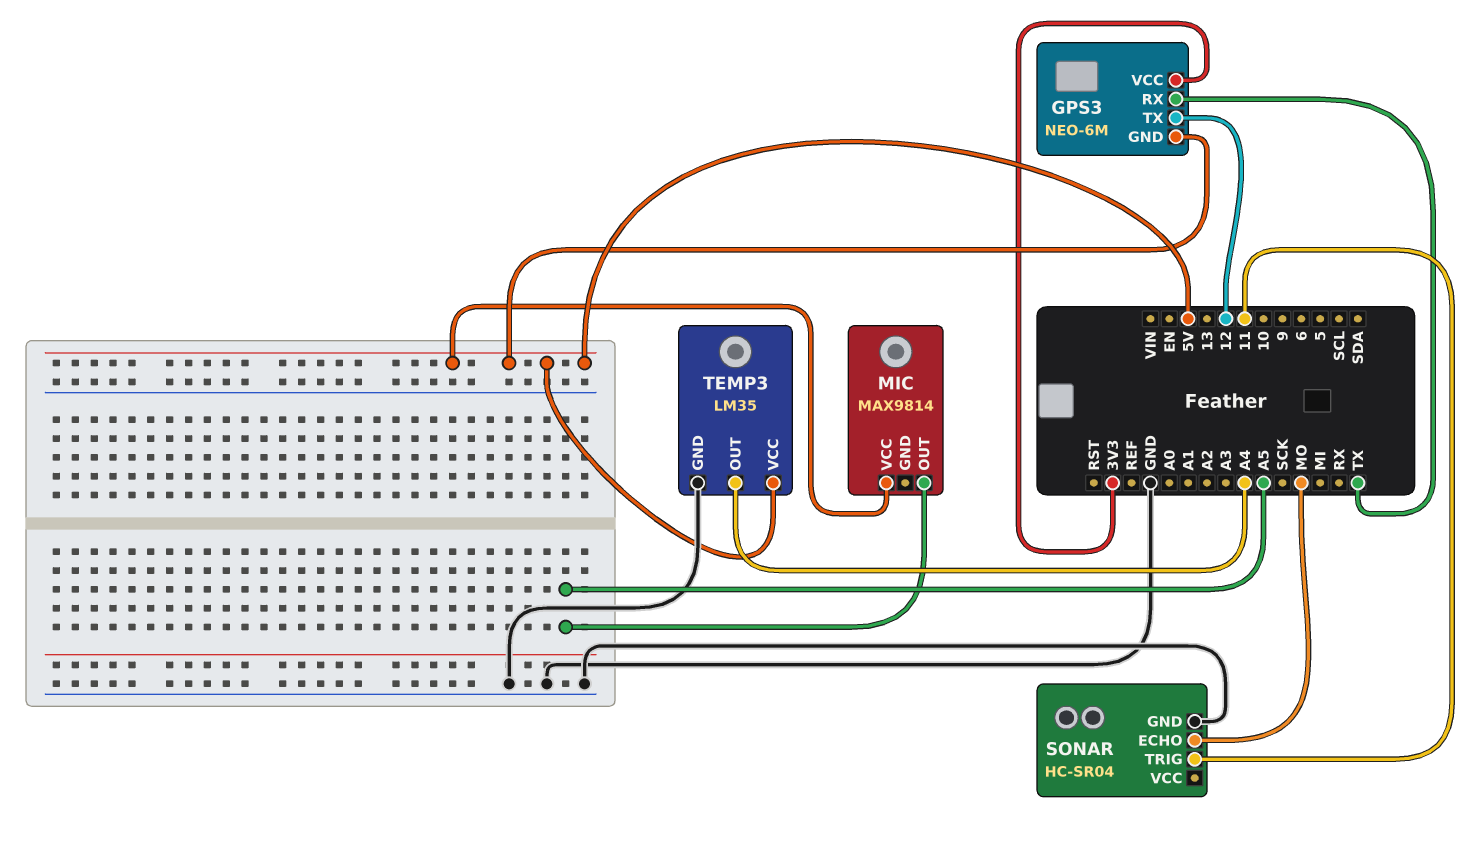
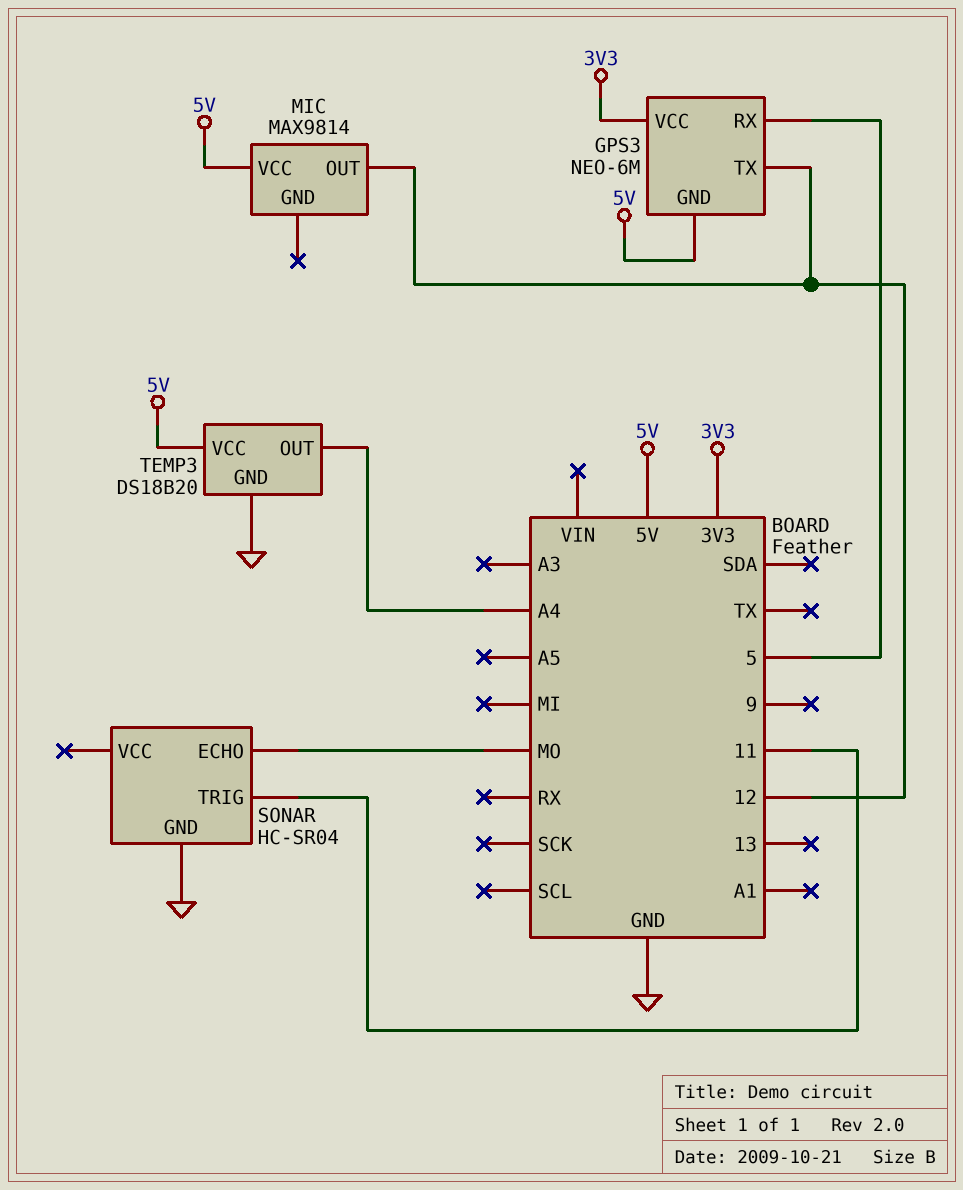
GPS3 pin RX: TX -> 5
MIC pin OUT: A5 -> 12
TEMP3: LM35 -> DS18B20

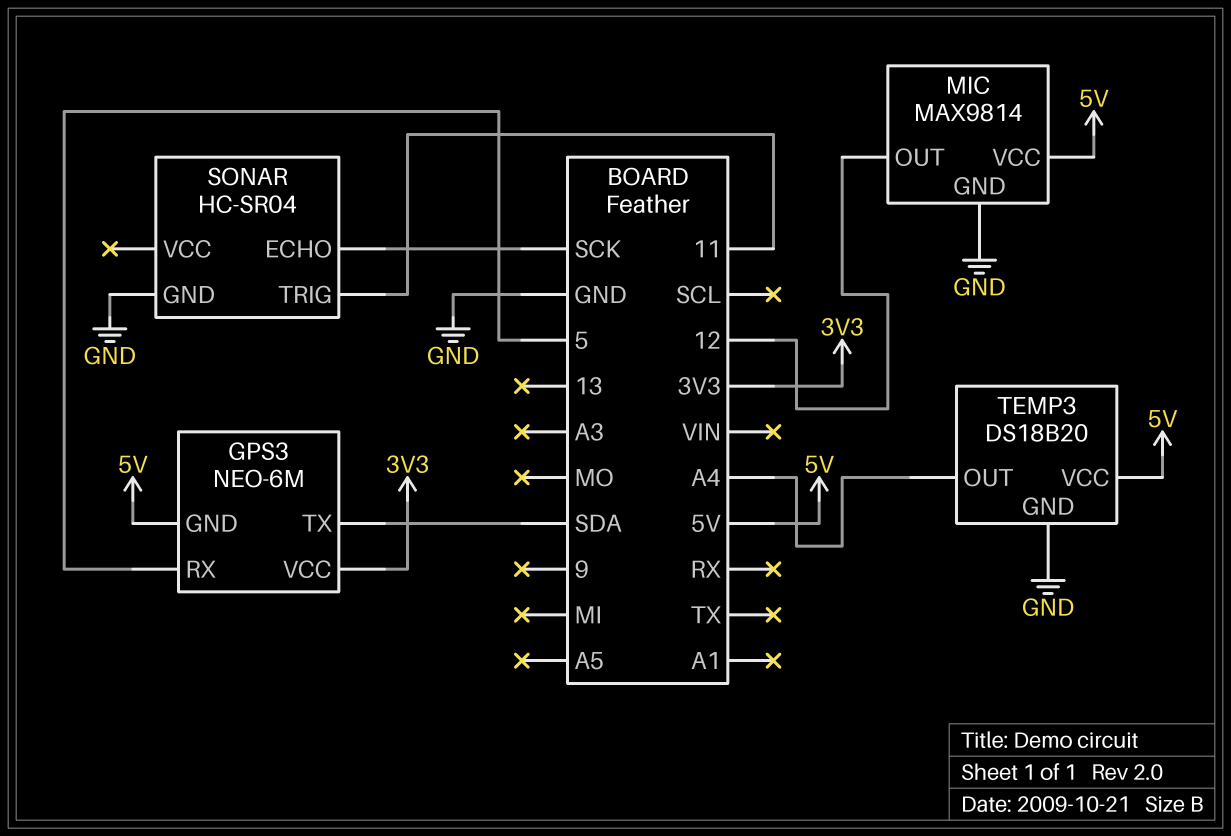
GPS3 pin TX: 12 -> SDA
MIC pin GND: none -> GND
SONAR pin ECHO: MO -> SCK

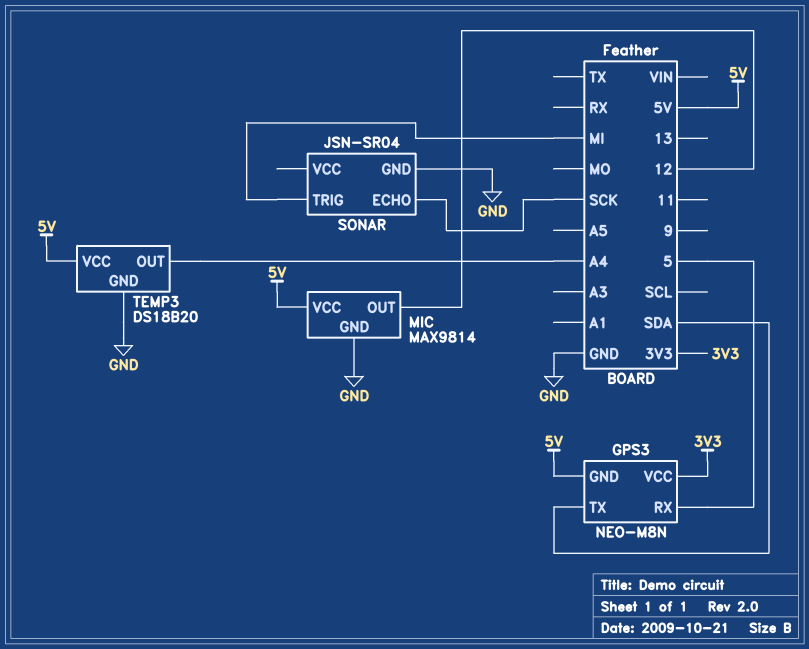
GPS3: NEO-6M -> NEO-M8N
SONAR: HC-SR04 -> JSN-SR04
SONAR pin TRIG: 11 -> MI

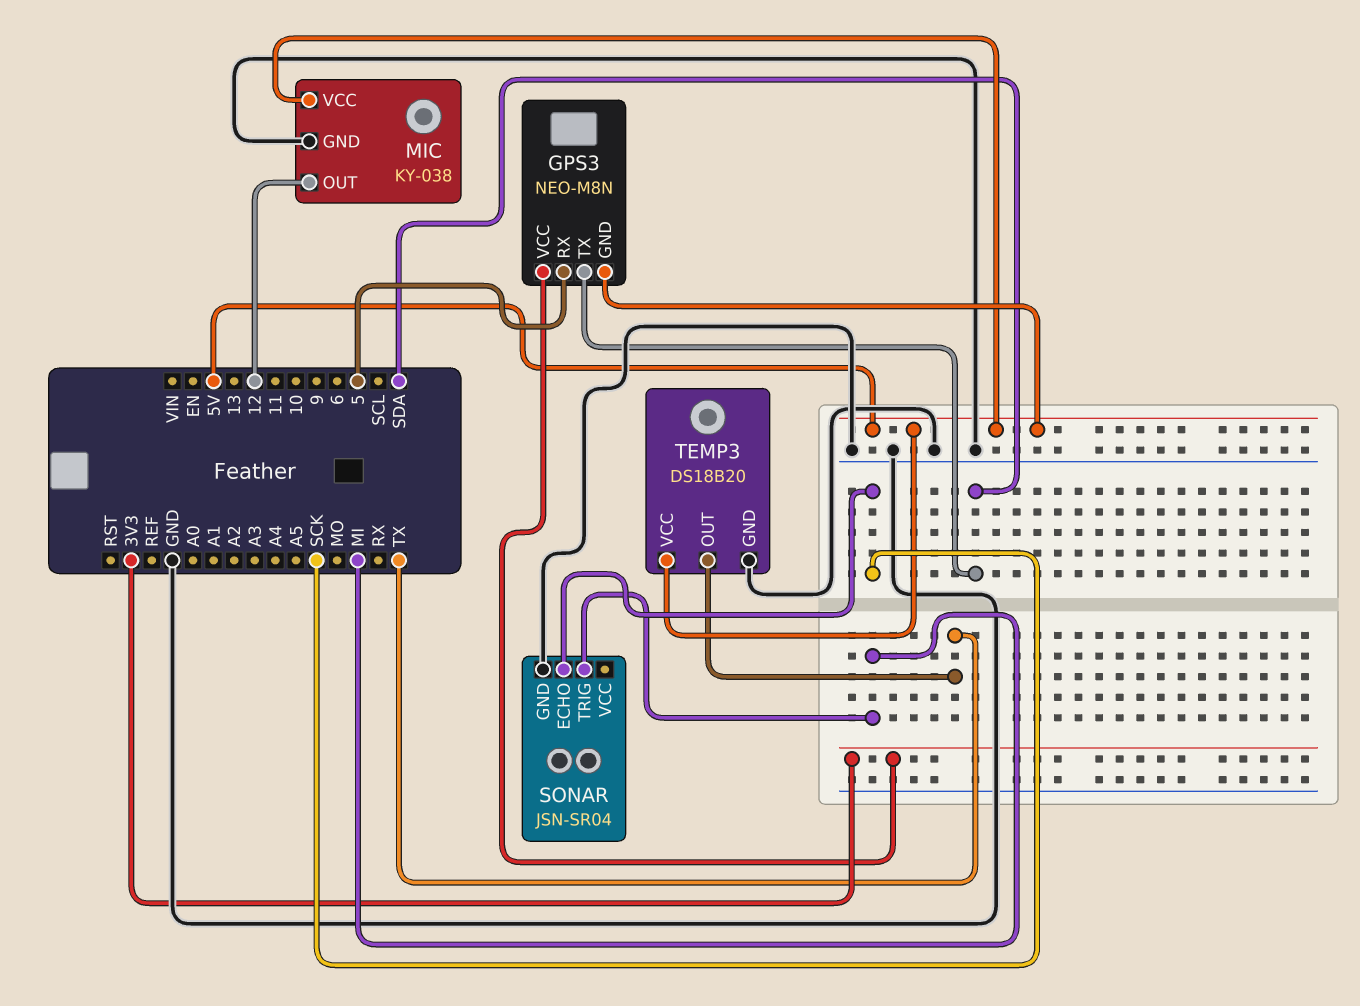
MIC: MAX9814 -> KY-038
TEMP3 pin OUT: A4 -> TX

